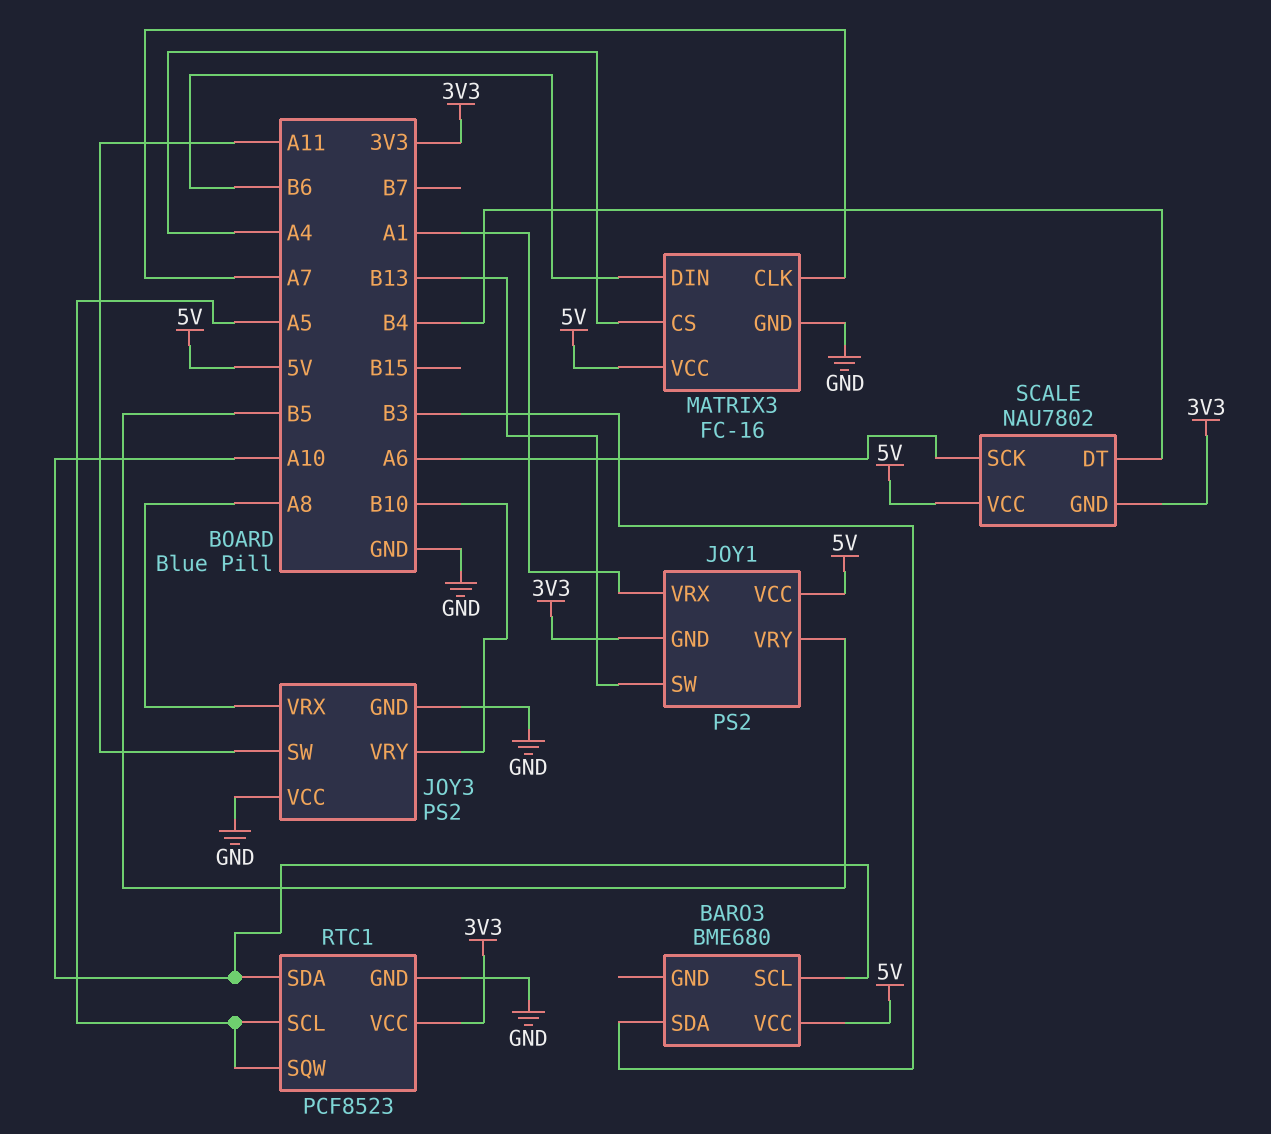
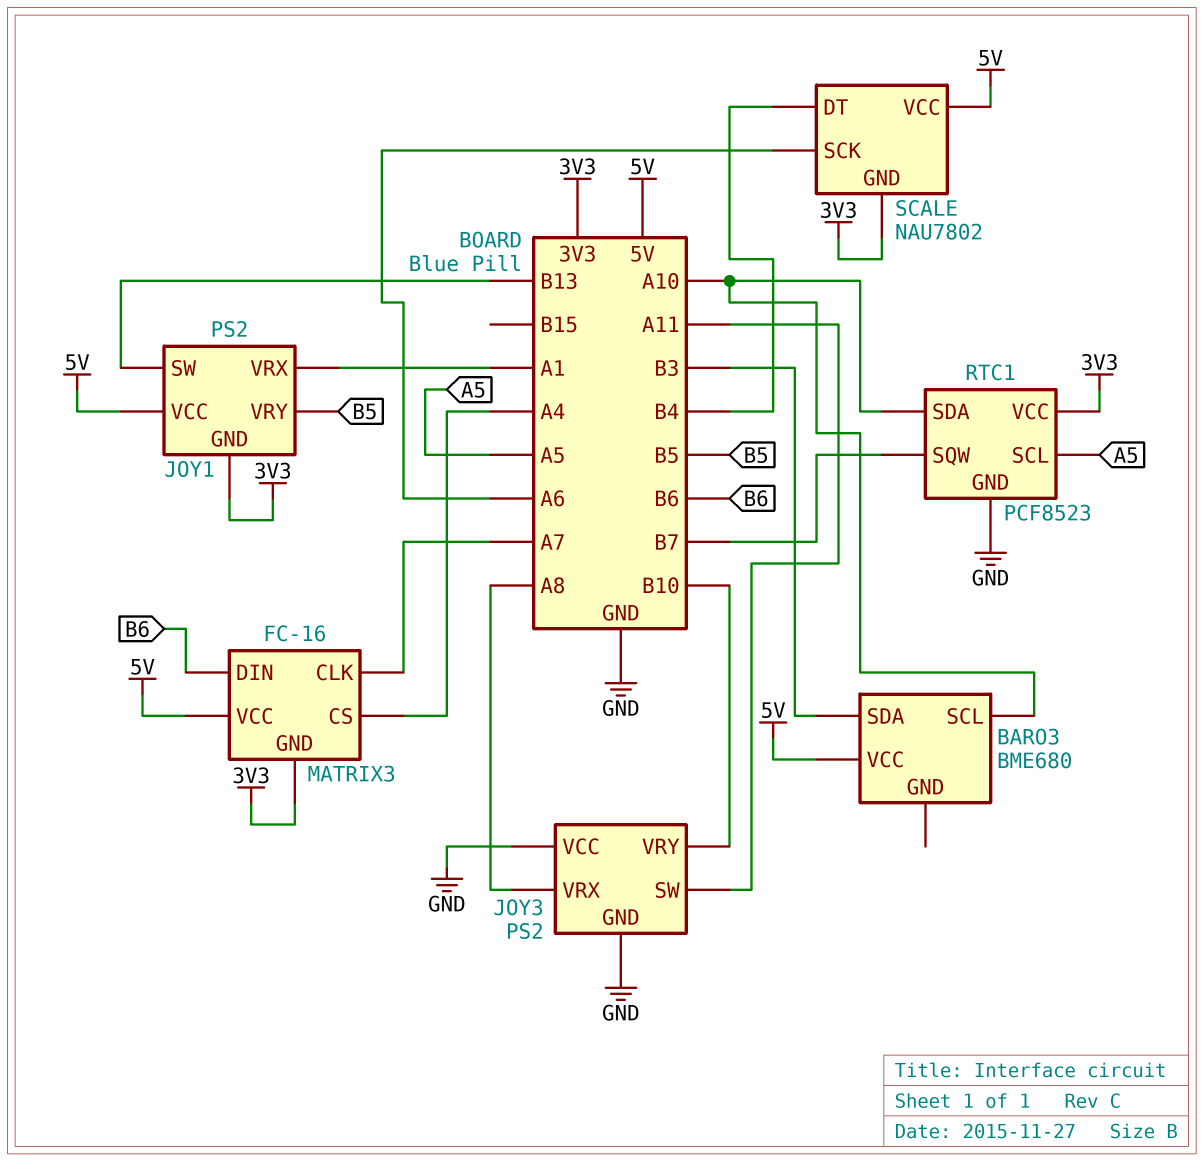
MATRIX3 pin GND: GND -> 3V3
RTC1 pin SQW: A5 -> B7

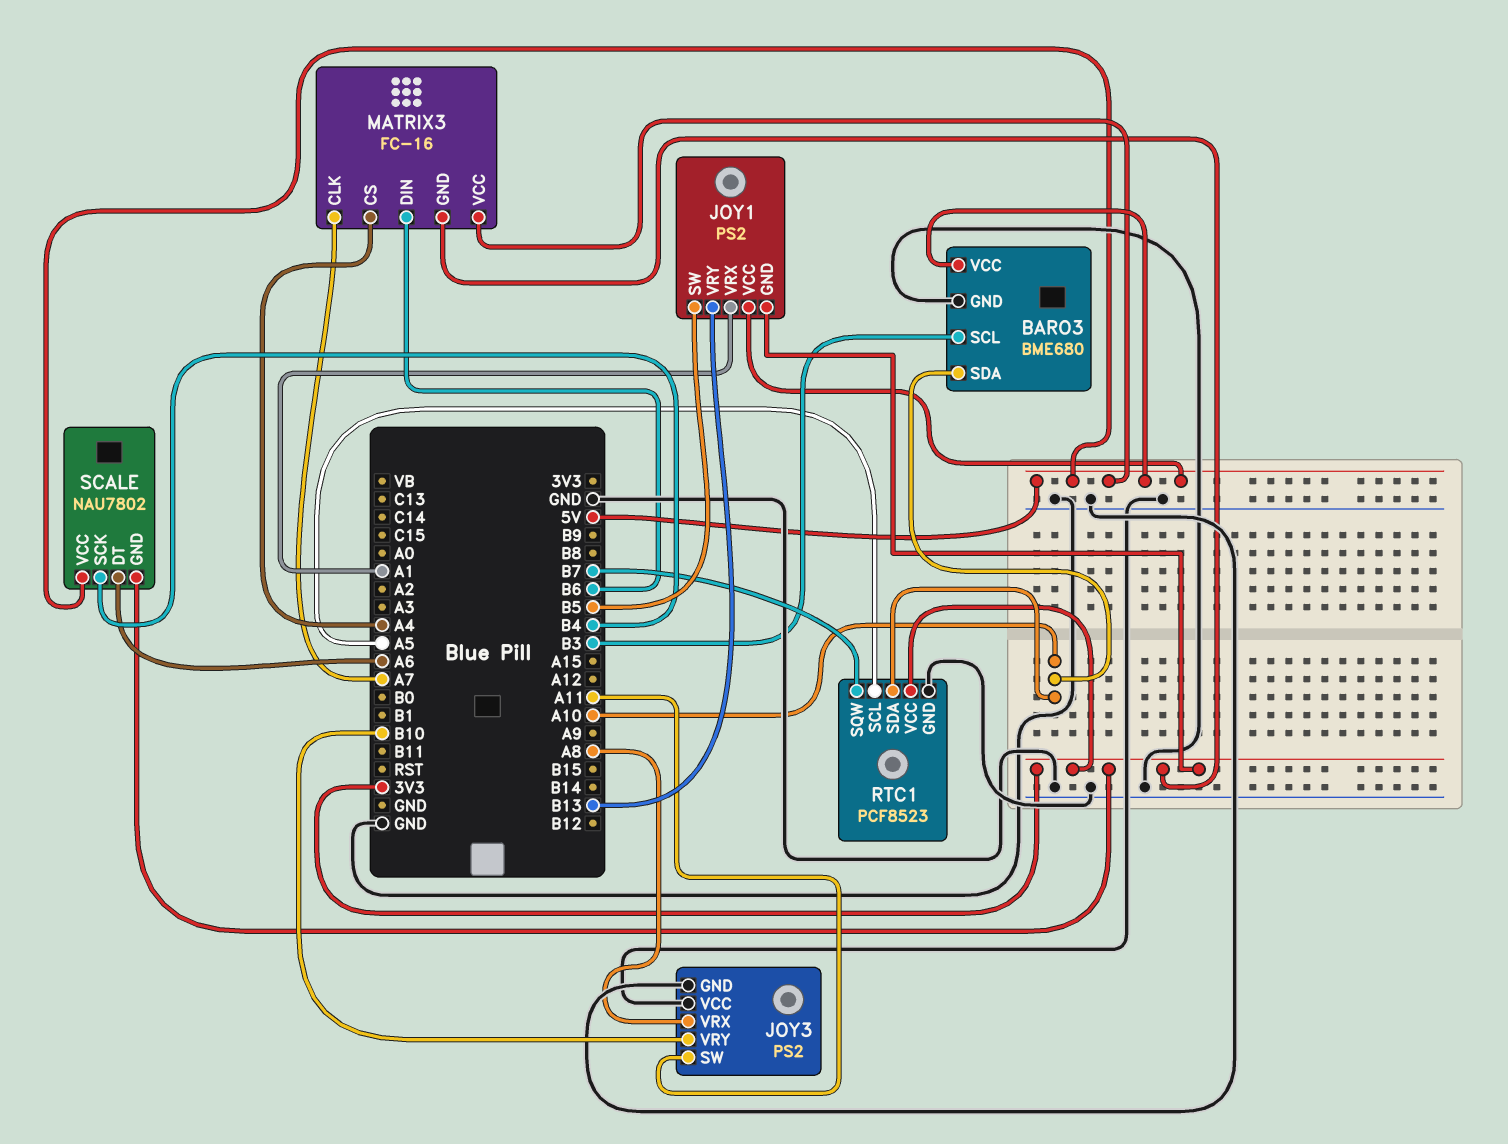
BARO3 pin GND: none -> GND
BARO3 pin SCL: A10 -> B3
BARO3 pin SDA: B3 -> A10
JOY1 pin SW: B13 -> B5
JOY1 pin VRY: B5 -> B13
SCALE pin DT: B4 -> A6
SCALE pin SCK: A6 -> B4

